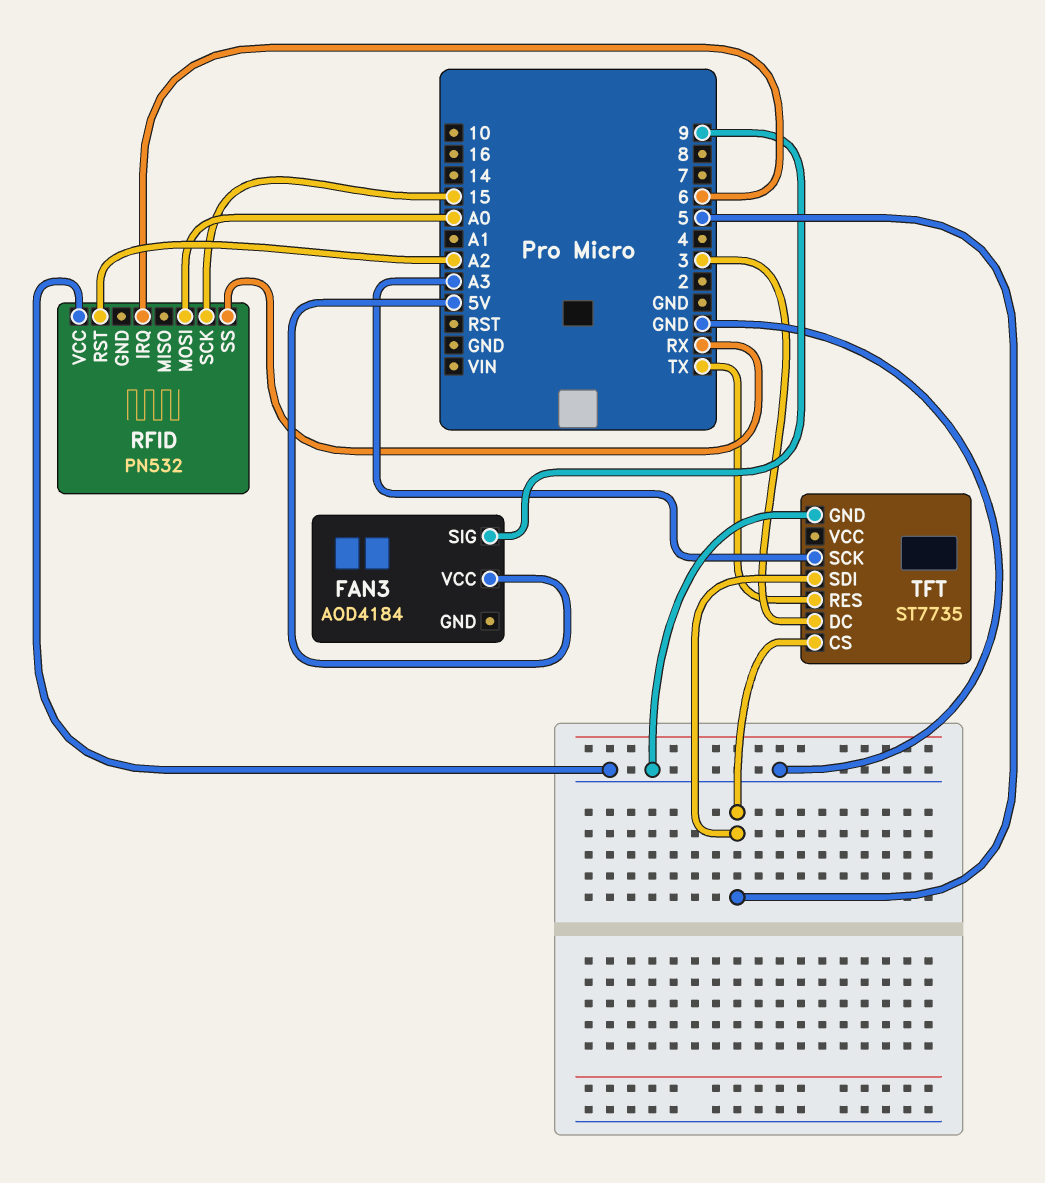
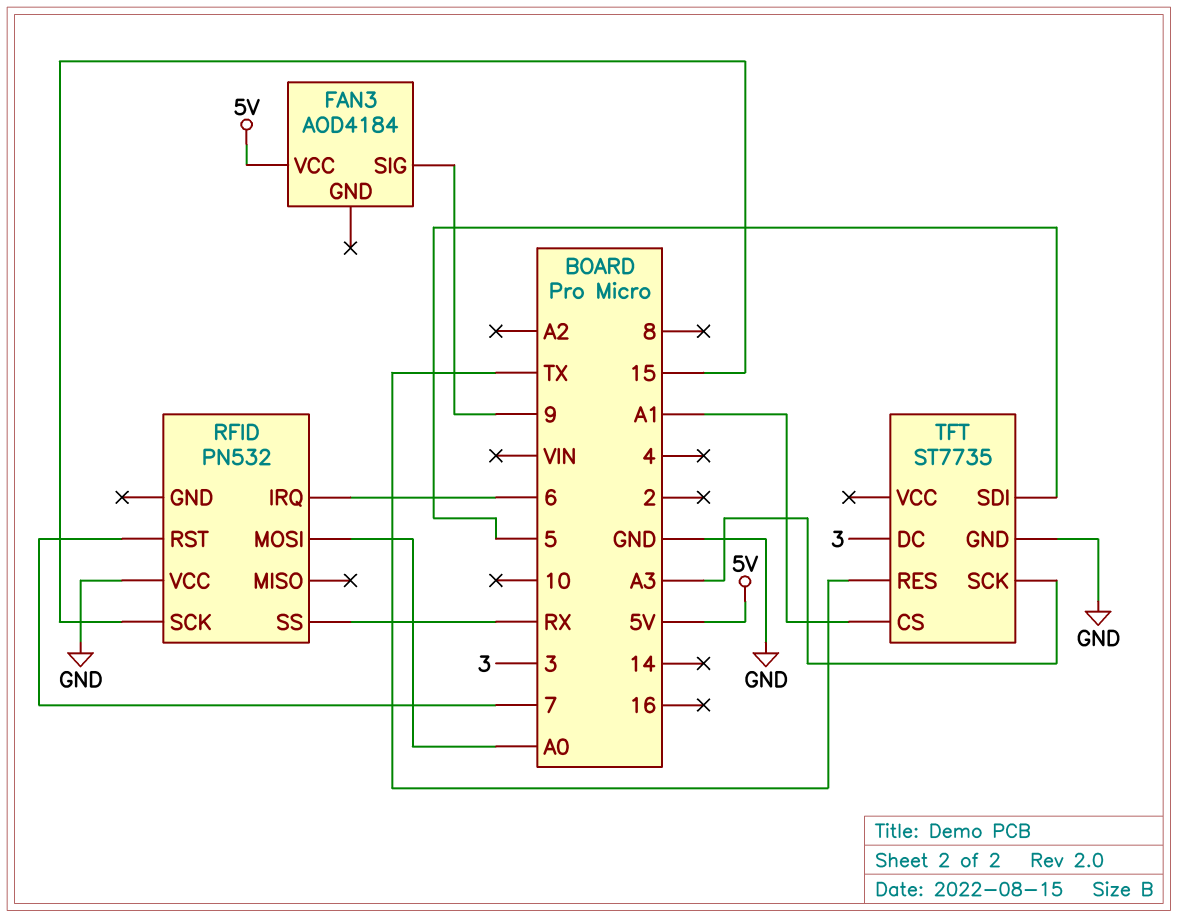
RFID pin RST: A2 -> 7
TFT pin CS: 5 -> A1

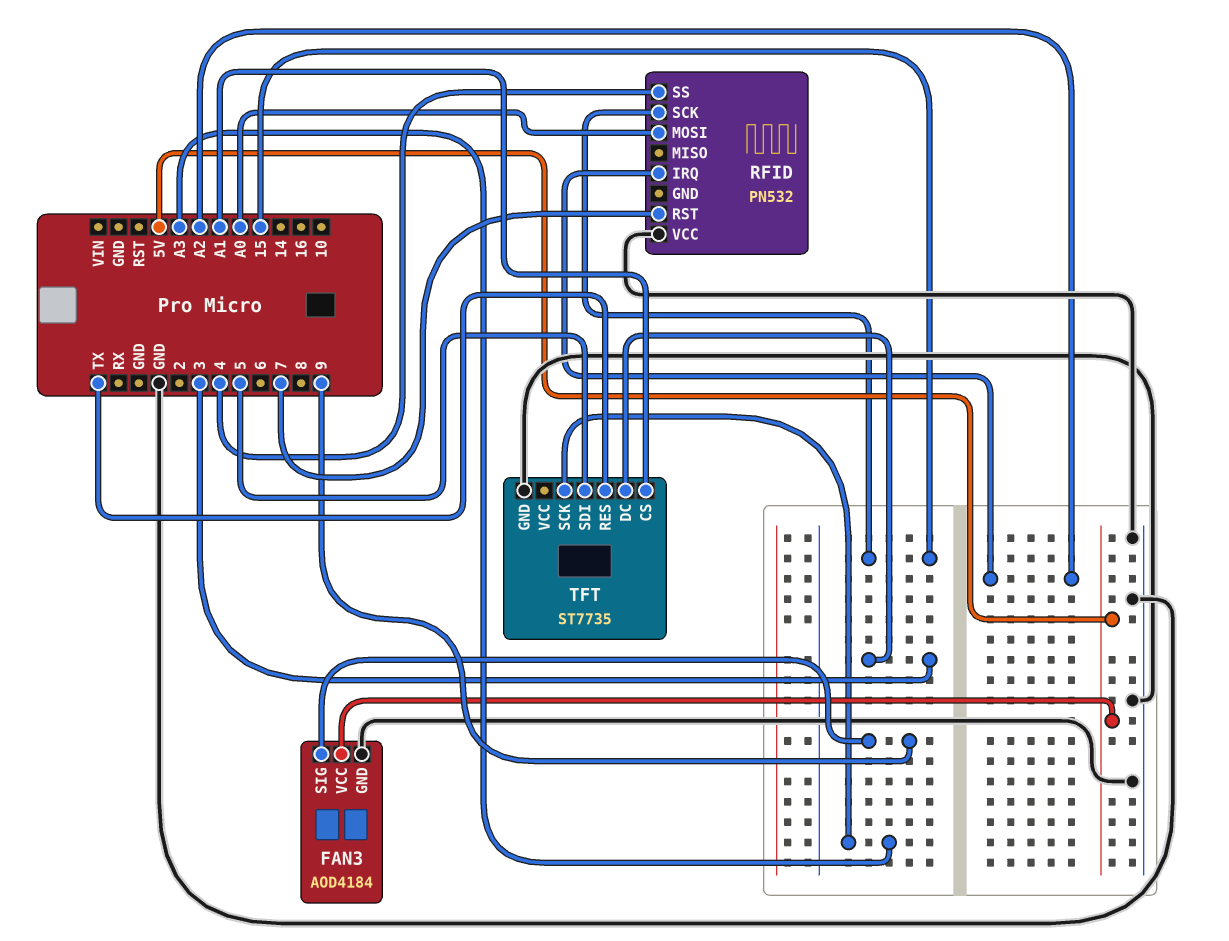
FAN3 pin GND: none -> GND
RFID pin IRQ: 6 -> A2
RFID pin SS: RX -> 4

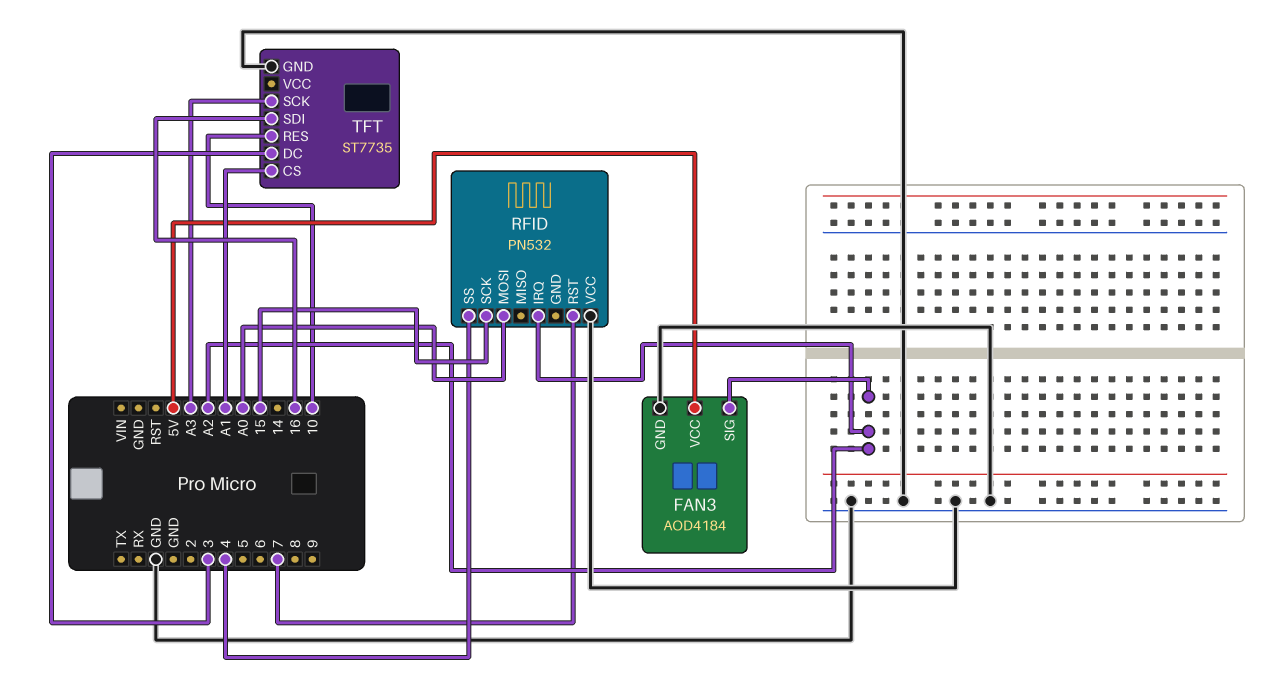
FAN3 pin SIG: 9 -> A2
TFT pin RES: TX -> 10
TFT pin SDI: 5 -> 16

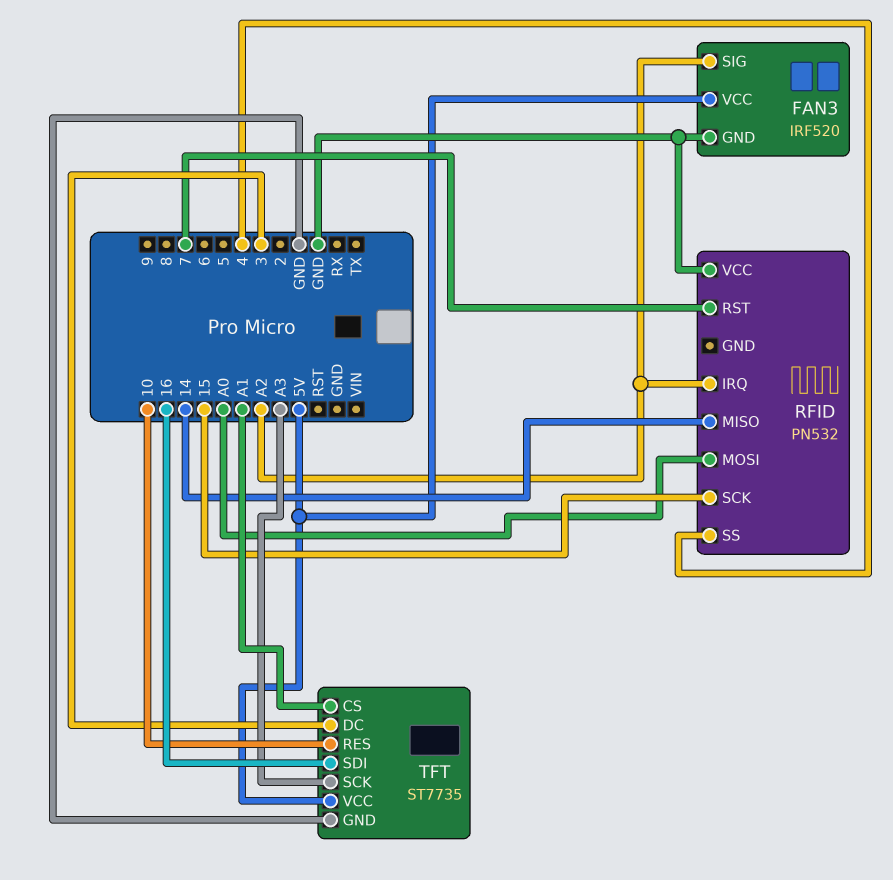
FAN3: AOD4184 -> IRF520
RFID pin MISO: none -> 14
TFT pin VCC: none -> 5V

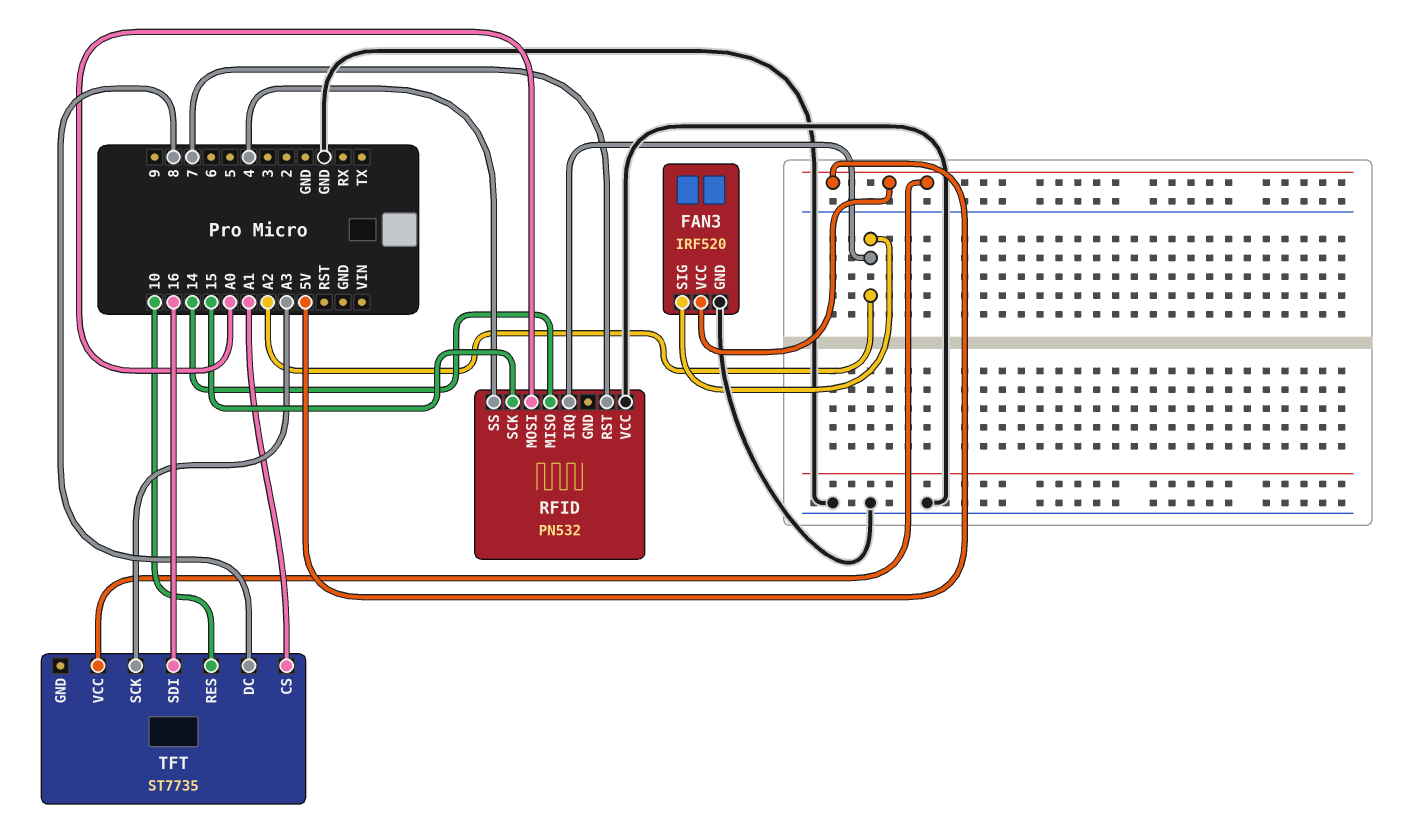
TFT pin DC: 3 -> 8
TFT pin GND: GND -> none

